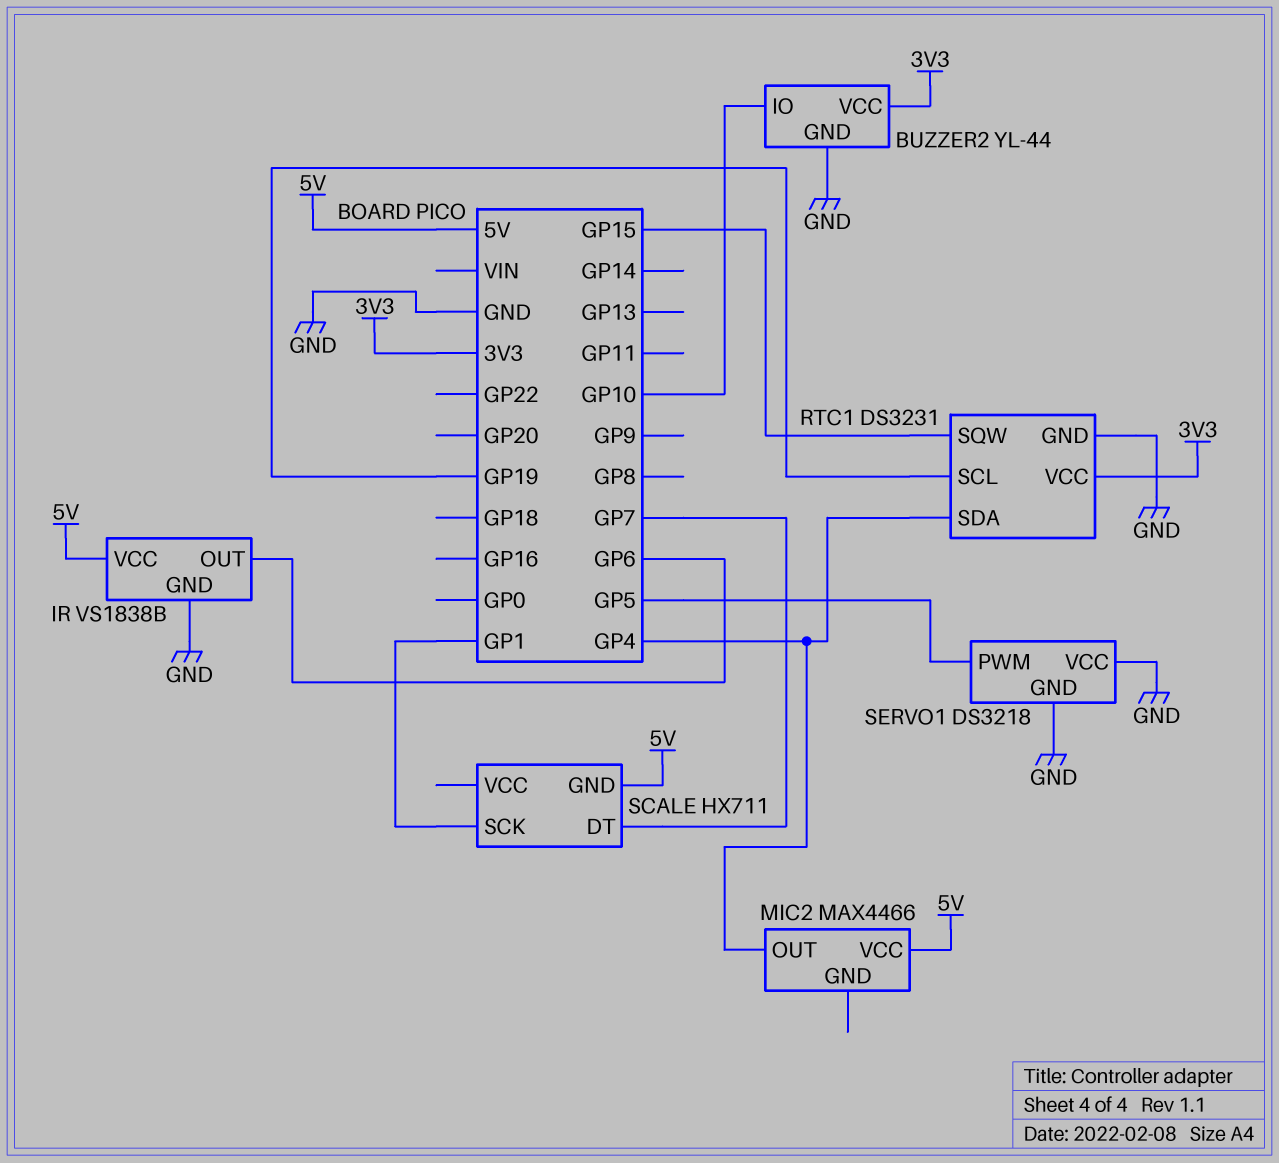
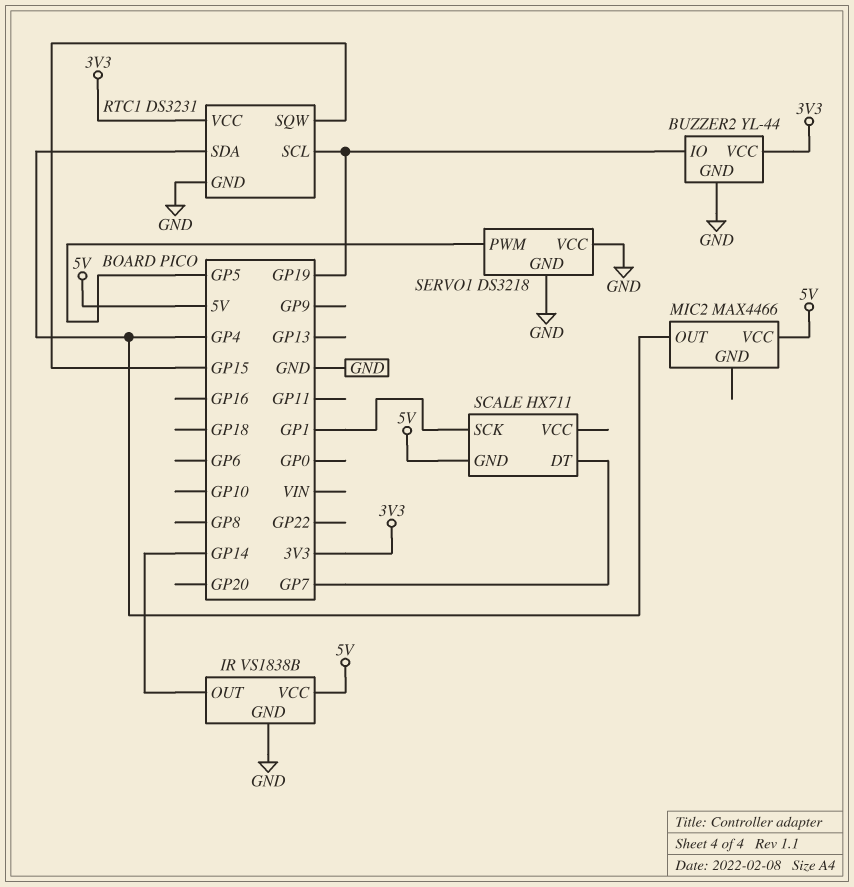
BUZZER2 pin IO: GP10 -> GP19
IR pin OUT: GP6 -> GP14

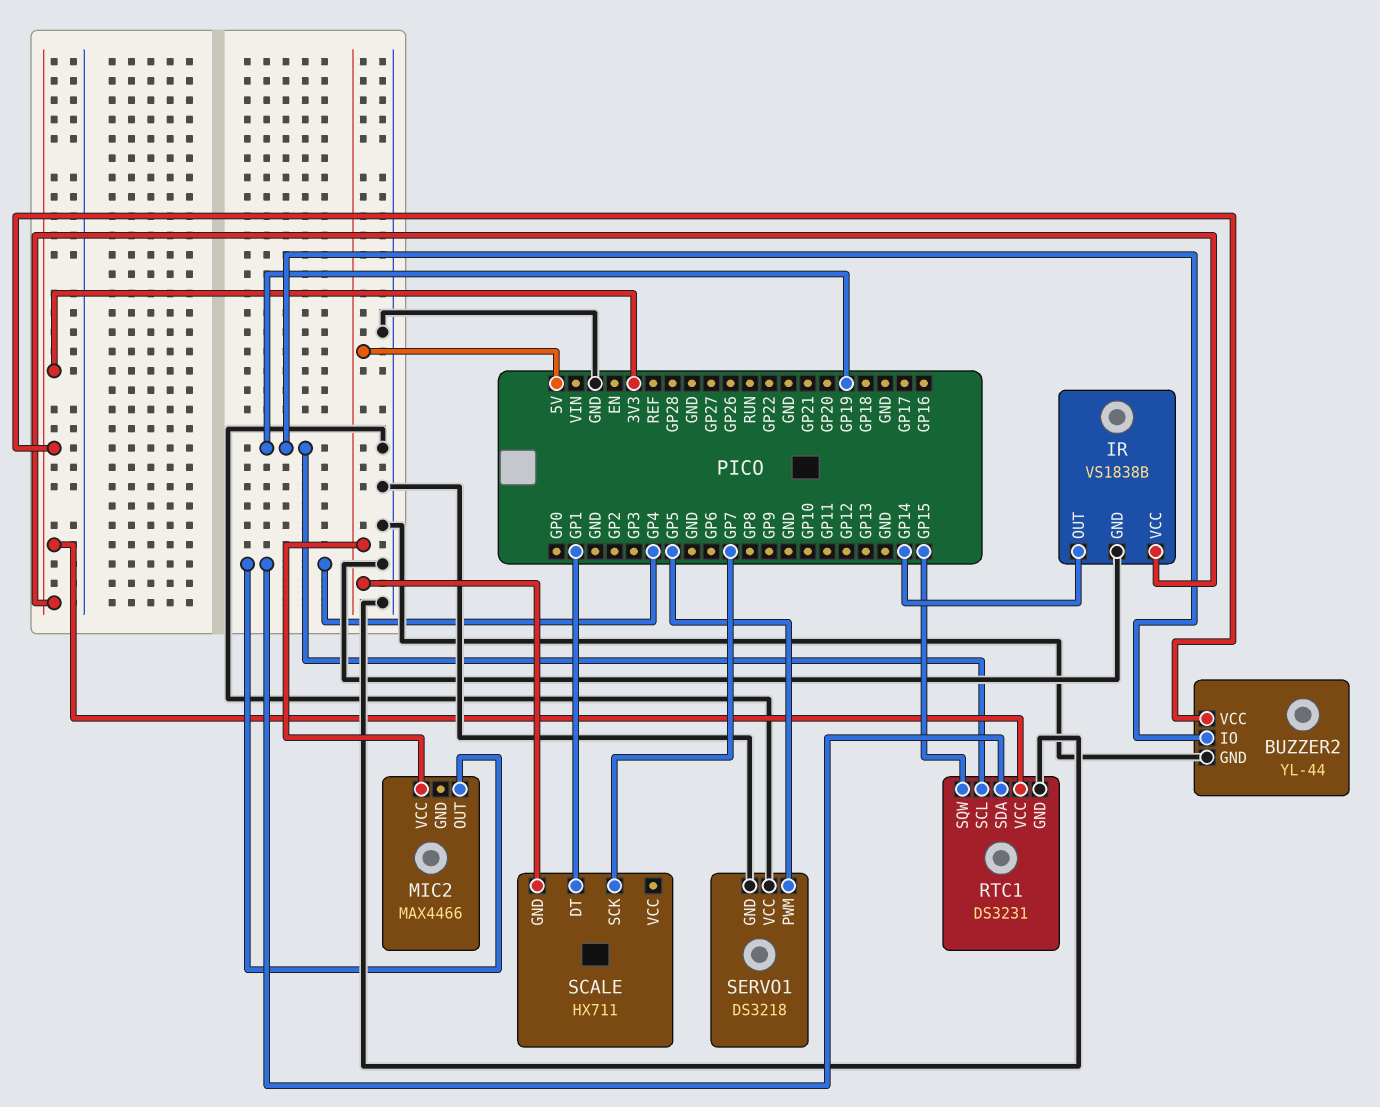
IR pin VCC: 5V -> 3V3
SCALE pin DT: GP7 -> GP1
SCALE pin SCK: GP1 -> GP7

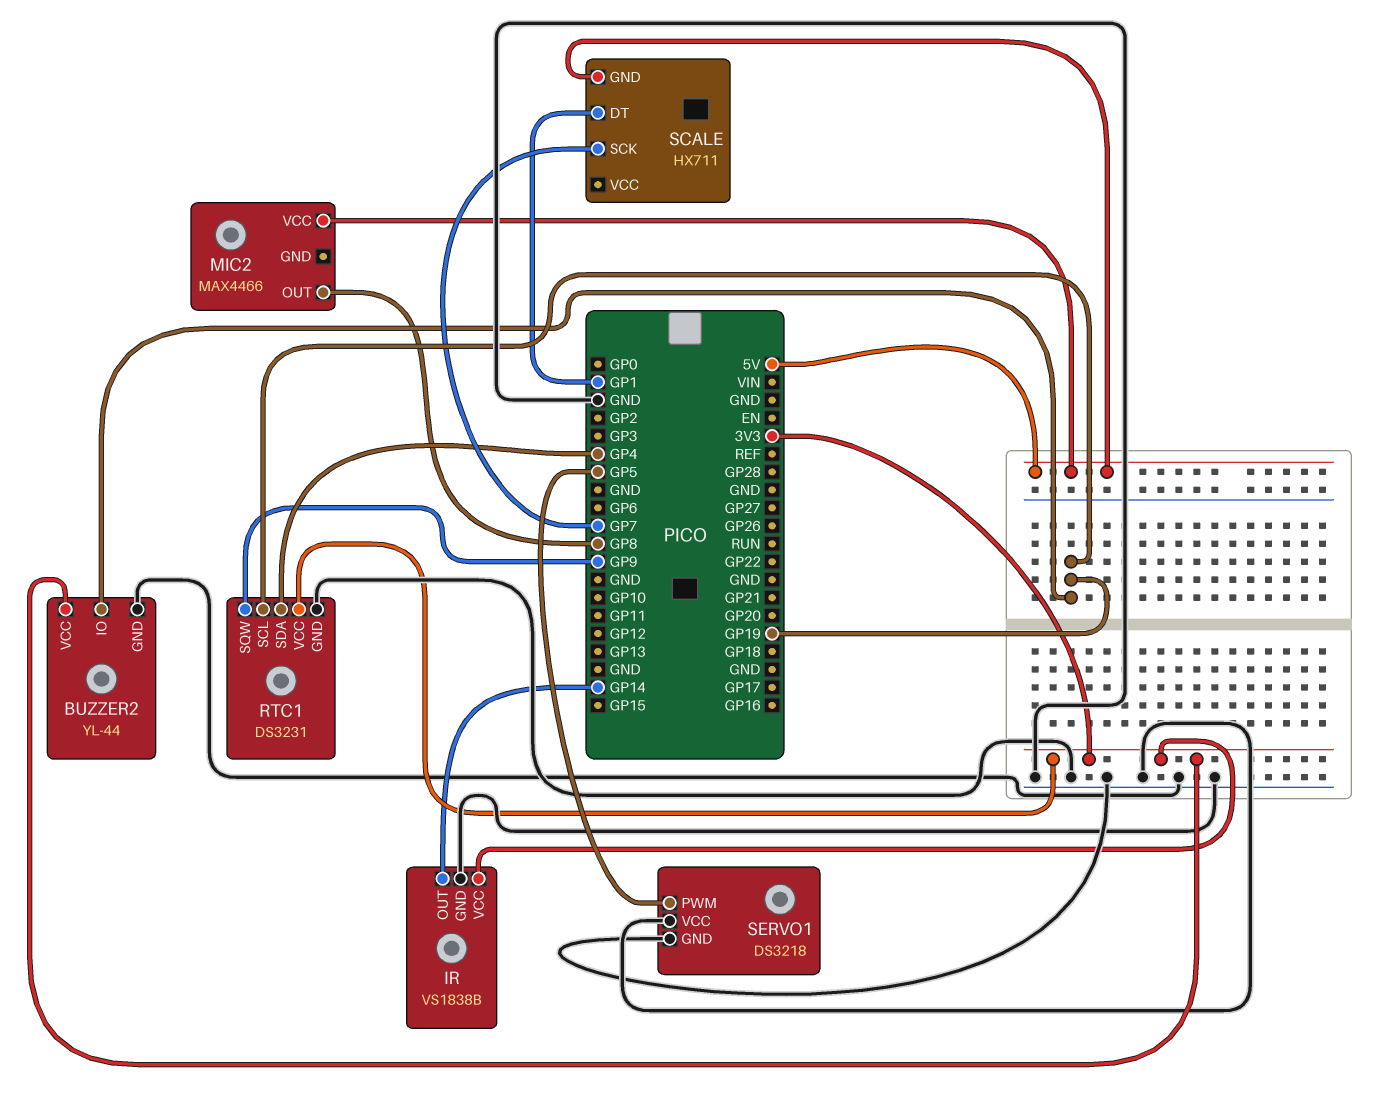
MIC2 pin OUT: GP4 -> GP8
RTC1 pin SQW: GP15 -> GP9

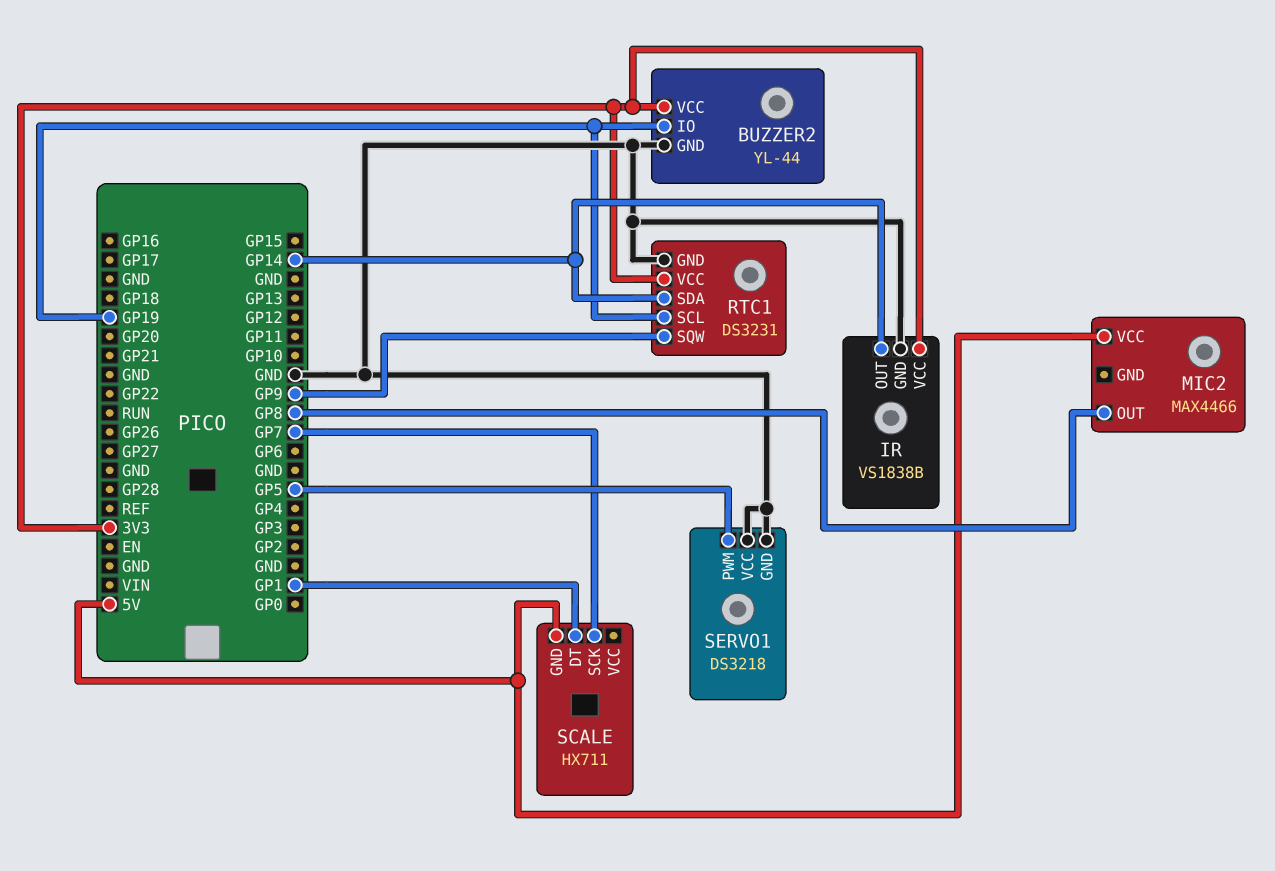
RTC1 pin SDA: GP4 -> GP14

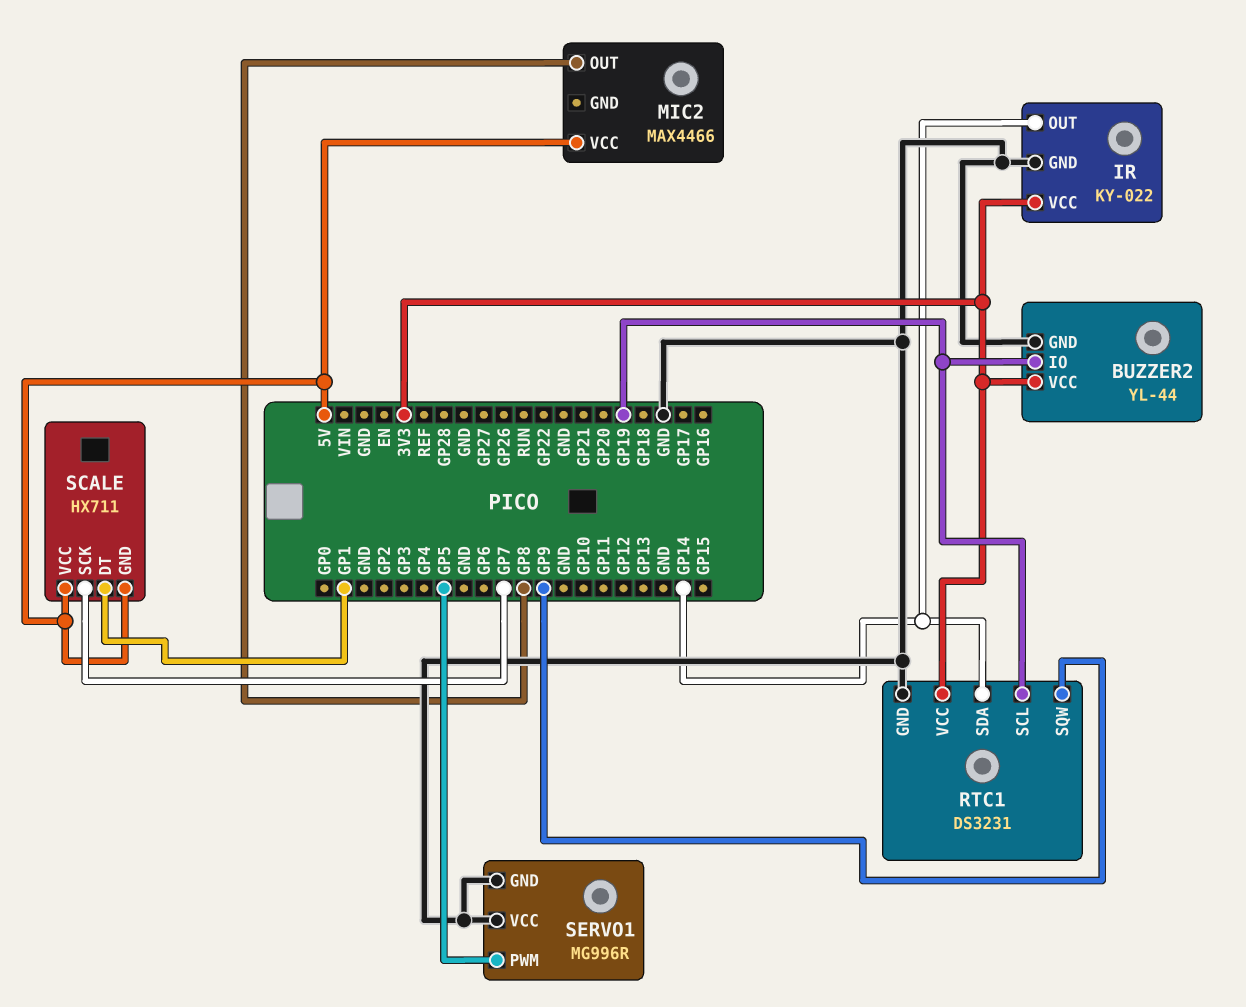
IR: VS1838B -> KY-022
SCALE pin VCC: none -> 5V
SERVO1: DS3218 -> MG996R

